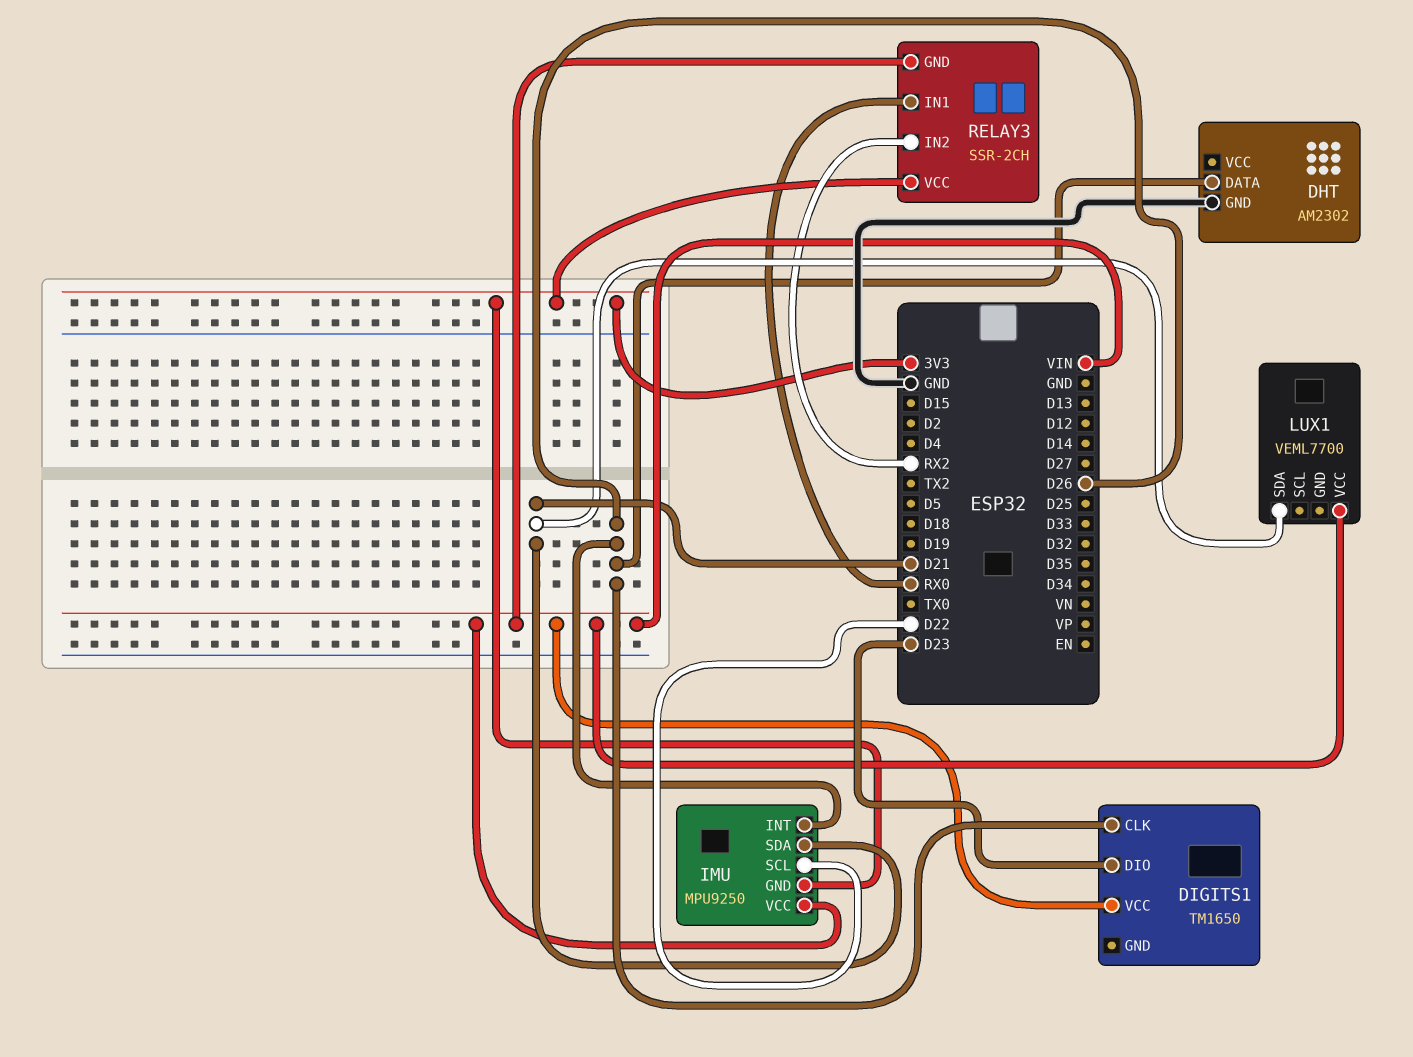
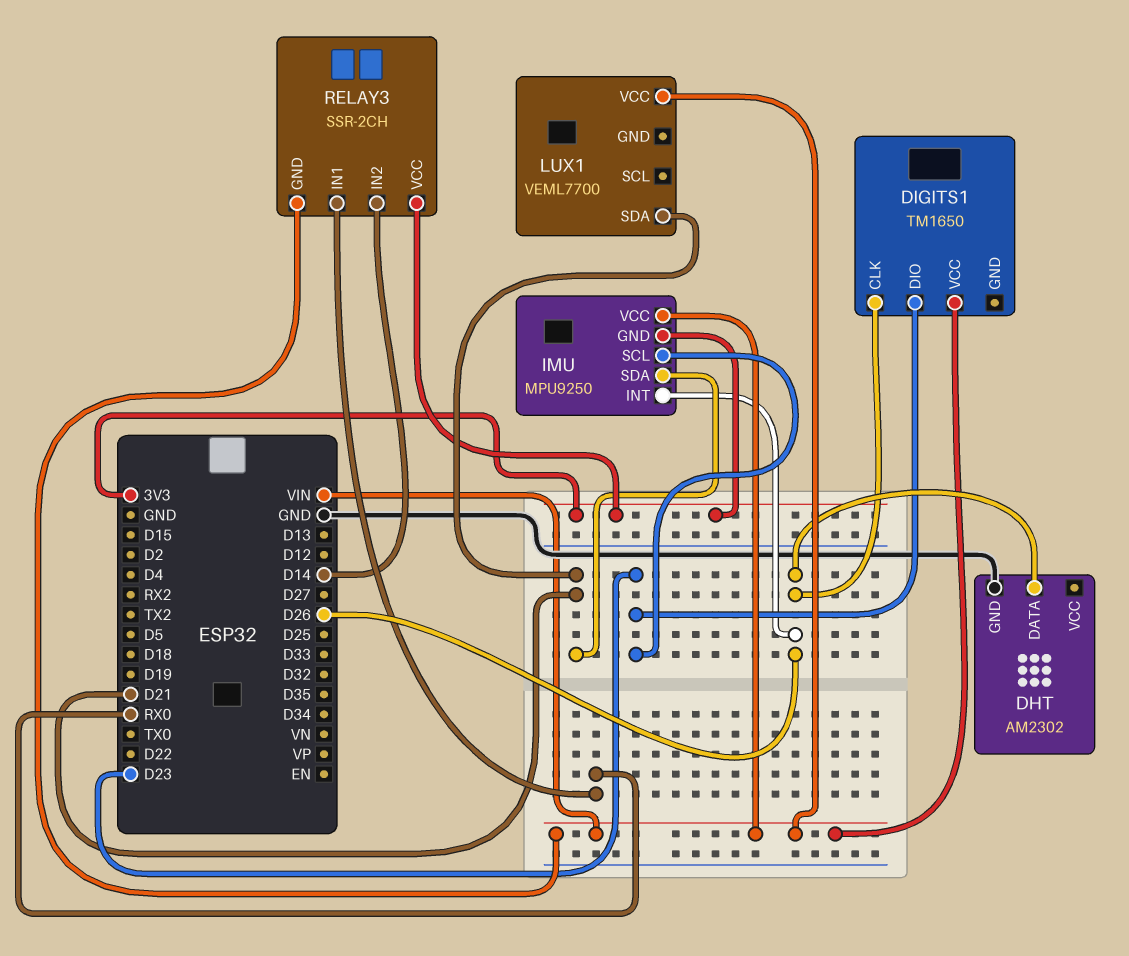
IMU pin SCL: D22 -> D23
RELAY3 pin IN2: RX2 -> D14

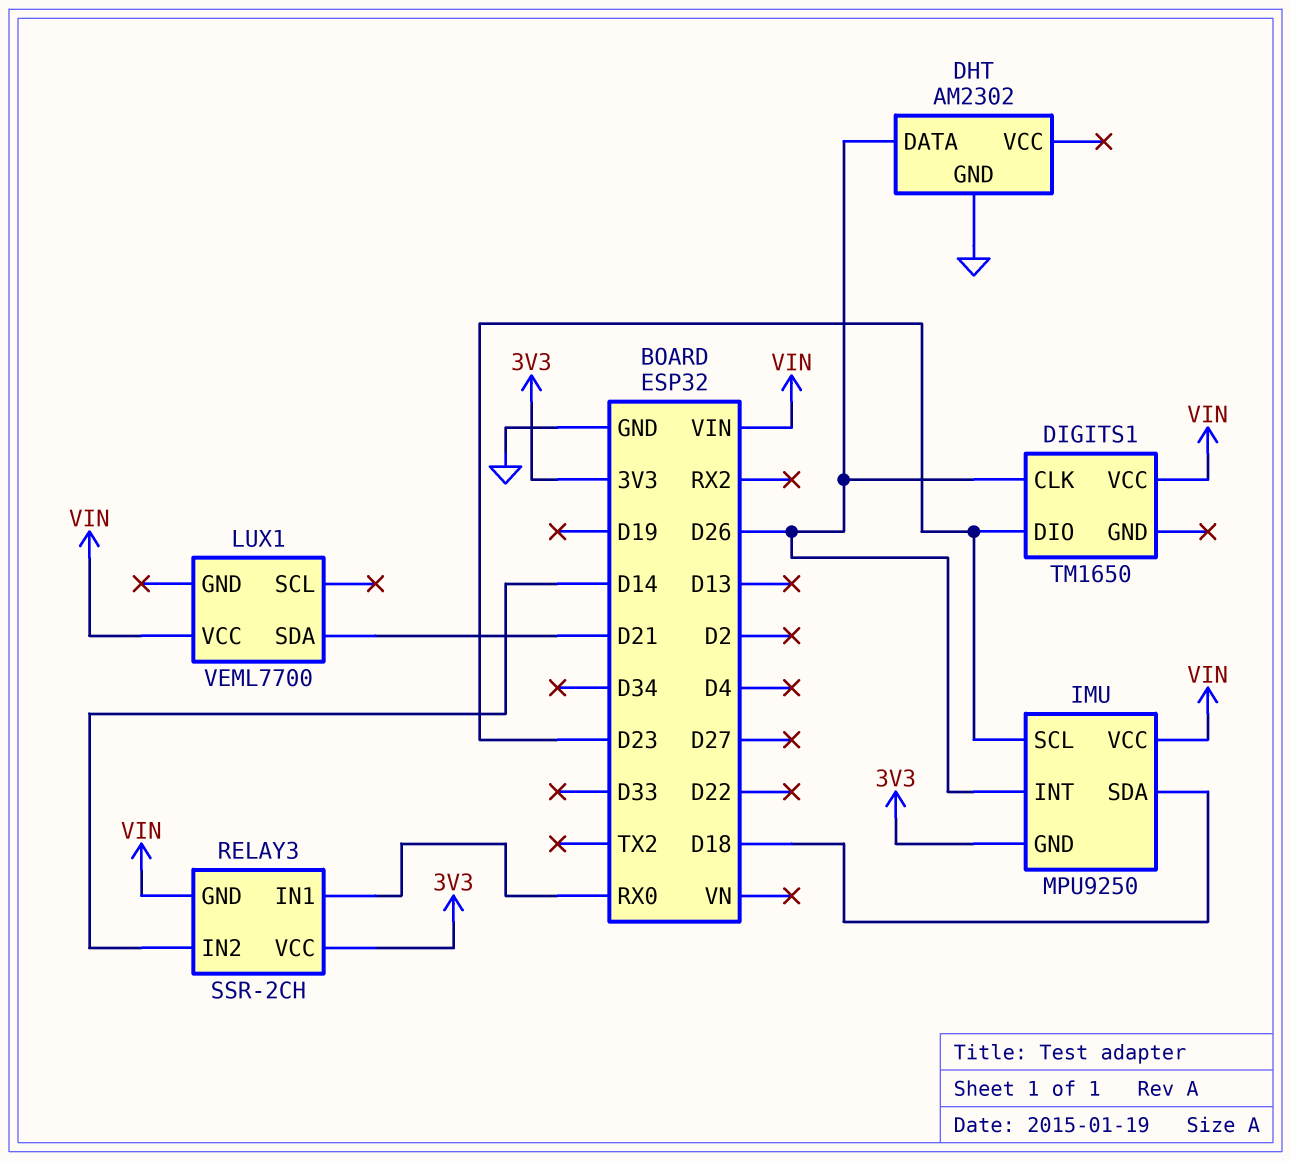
IMU pin SDA: D21 -> D18

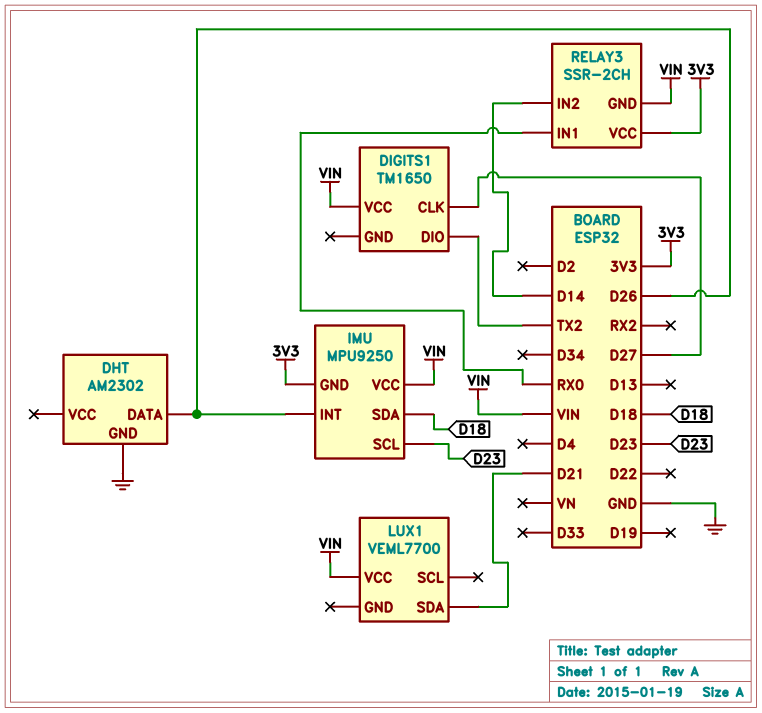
DIGITS1 pin CLK: D26 -> D27
DIGITS1 pin DIO: D23 -> TX2

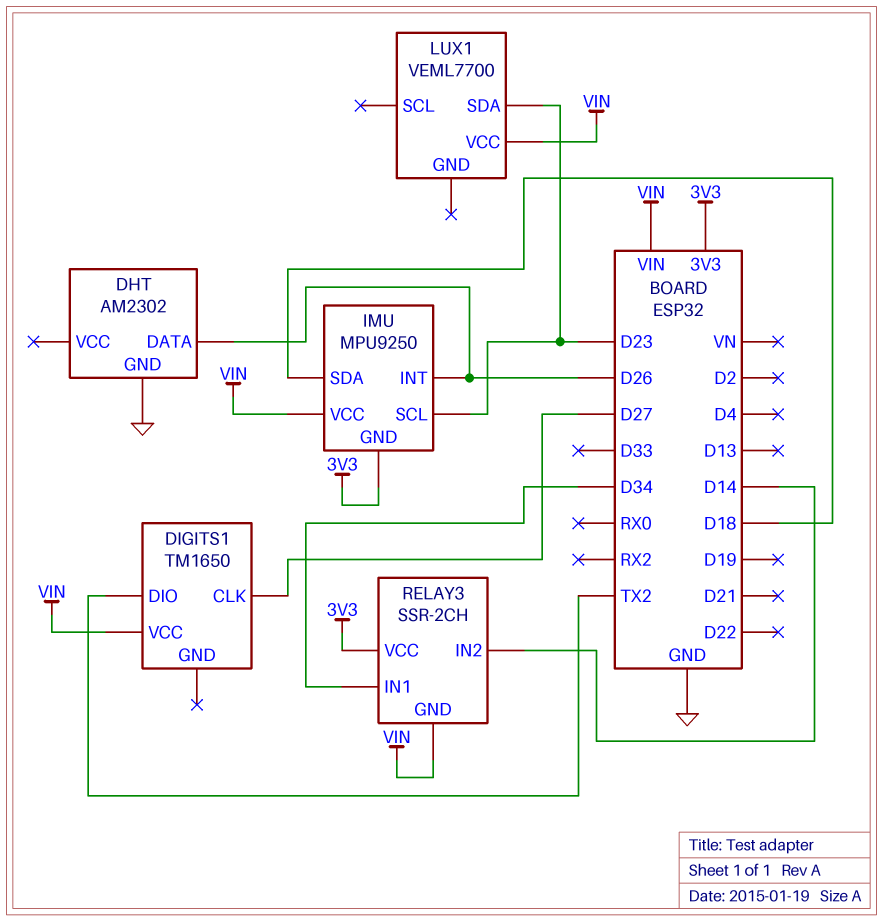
LUX1 pin SDA: D21 -> D23
RELAY3 pin IN1: RX0 -> D34

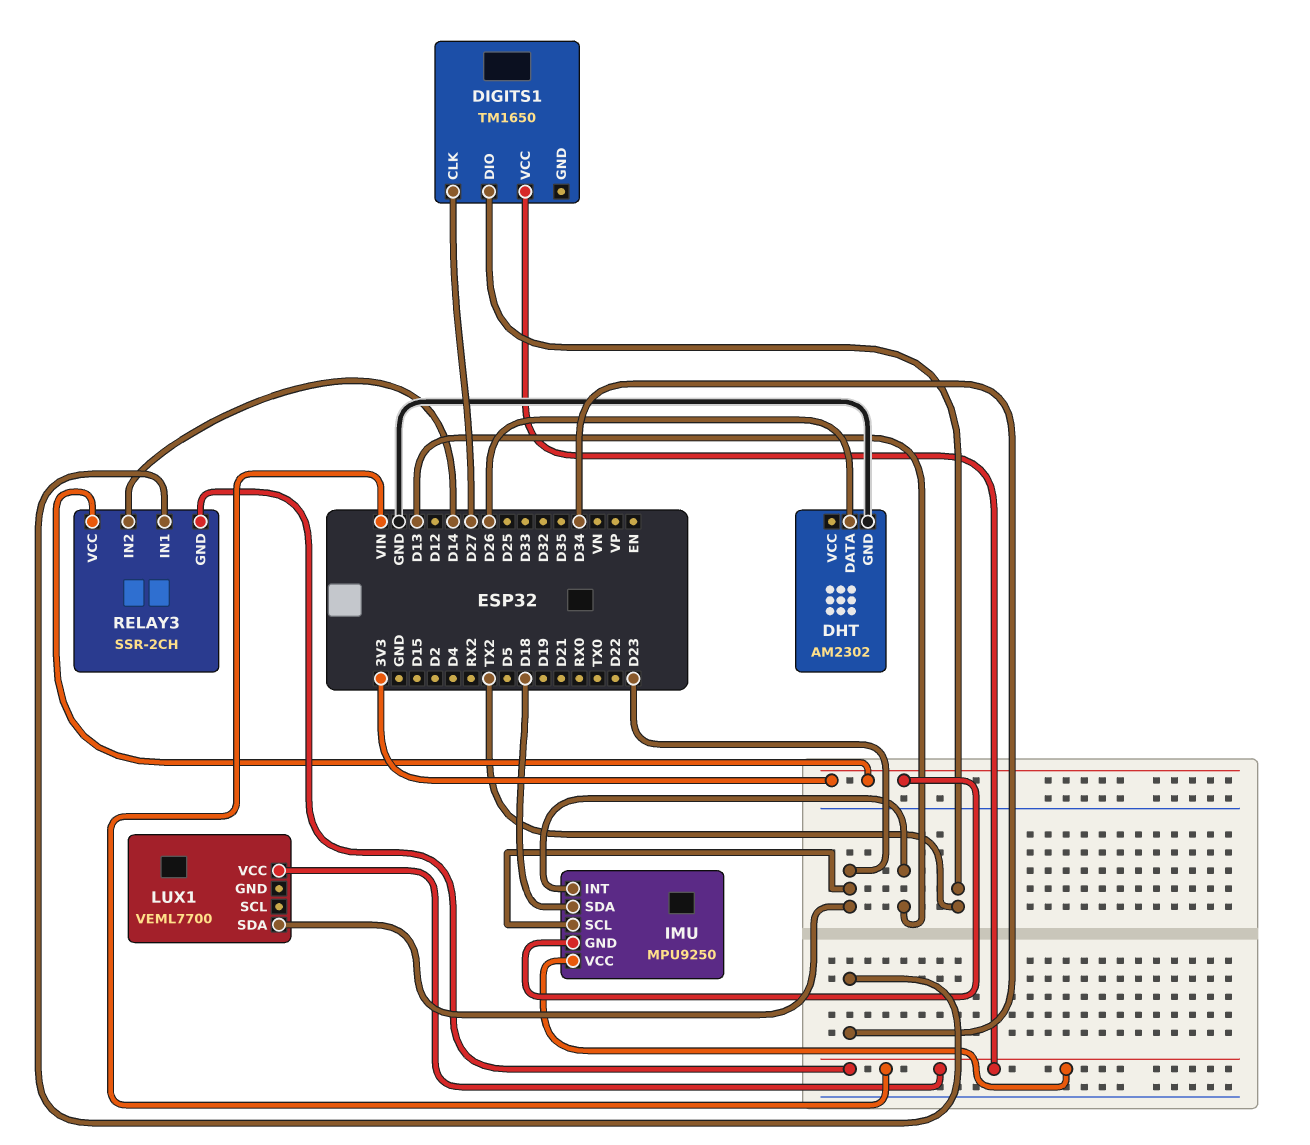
IMU pin INT: D26 -> D13

